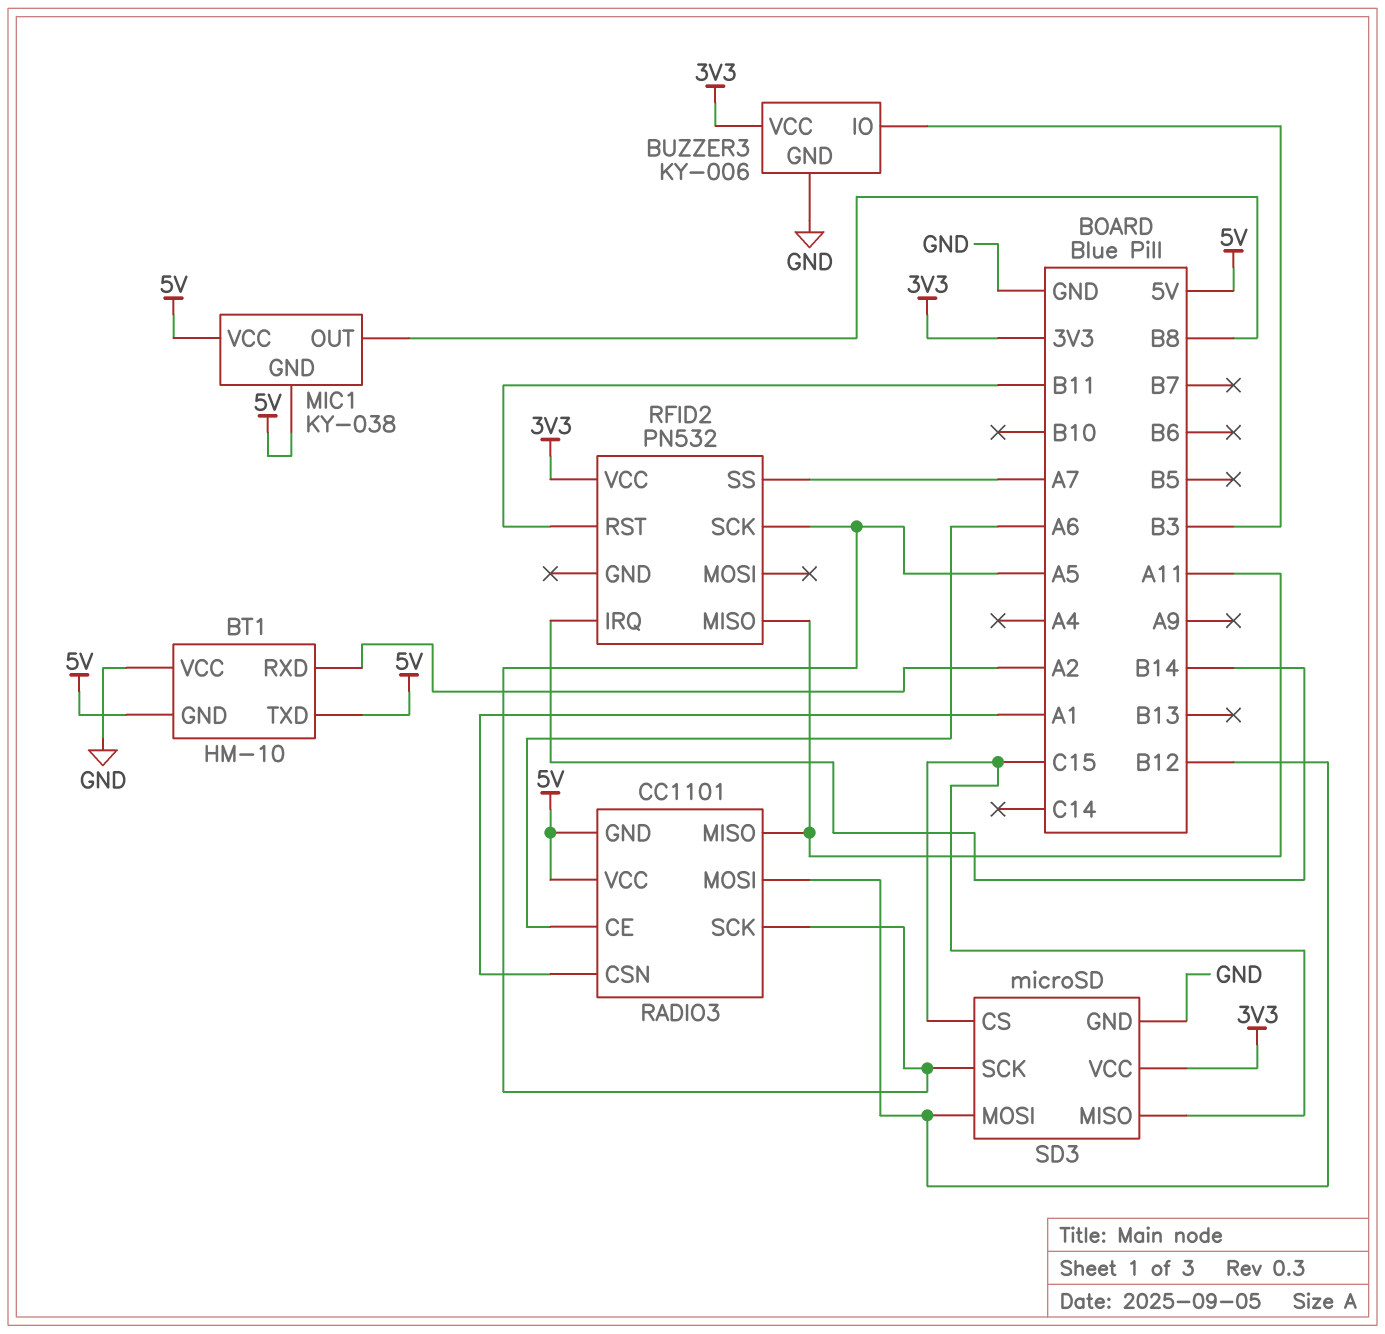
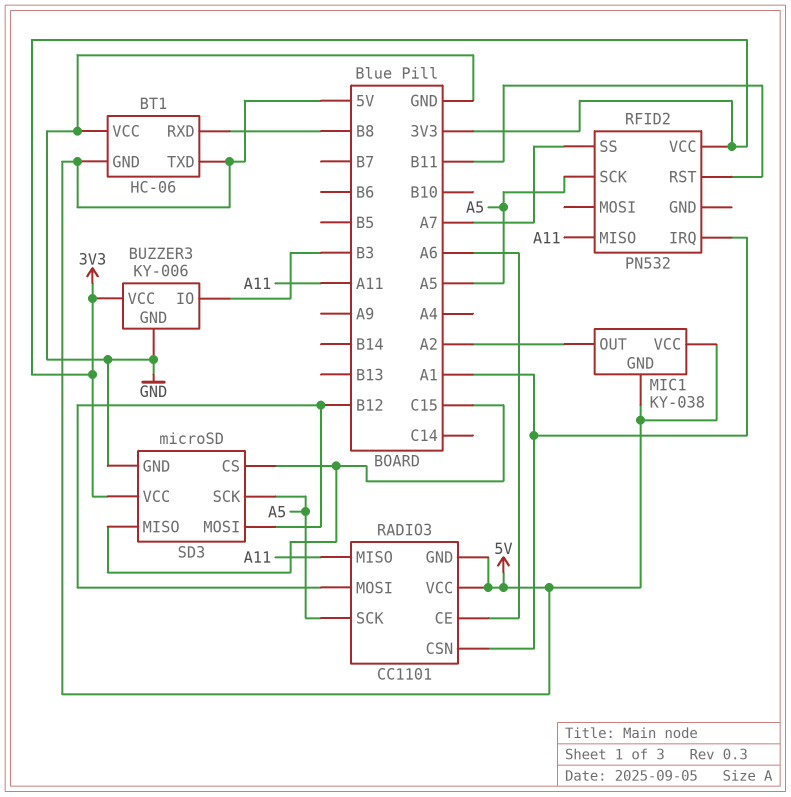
BT1: HM-10 -> HC-06
BT1 pin RXD: A2 -> B8
MIC1 pin OUT: B8 -> A2
RFID2 pin IRQ: B14 -> A1

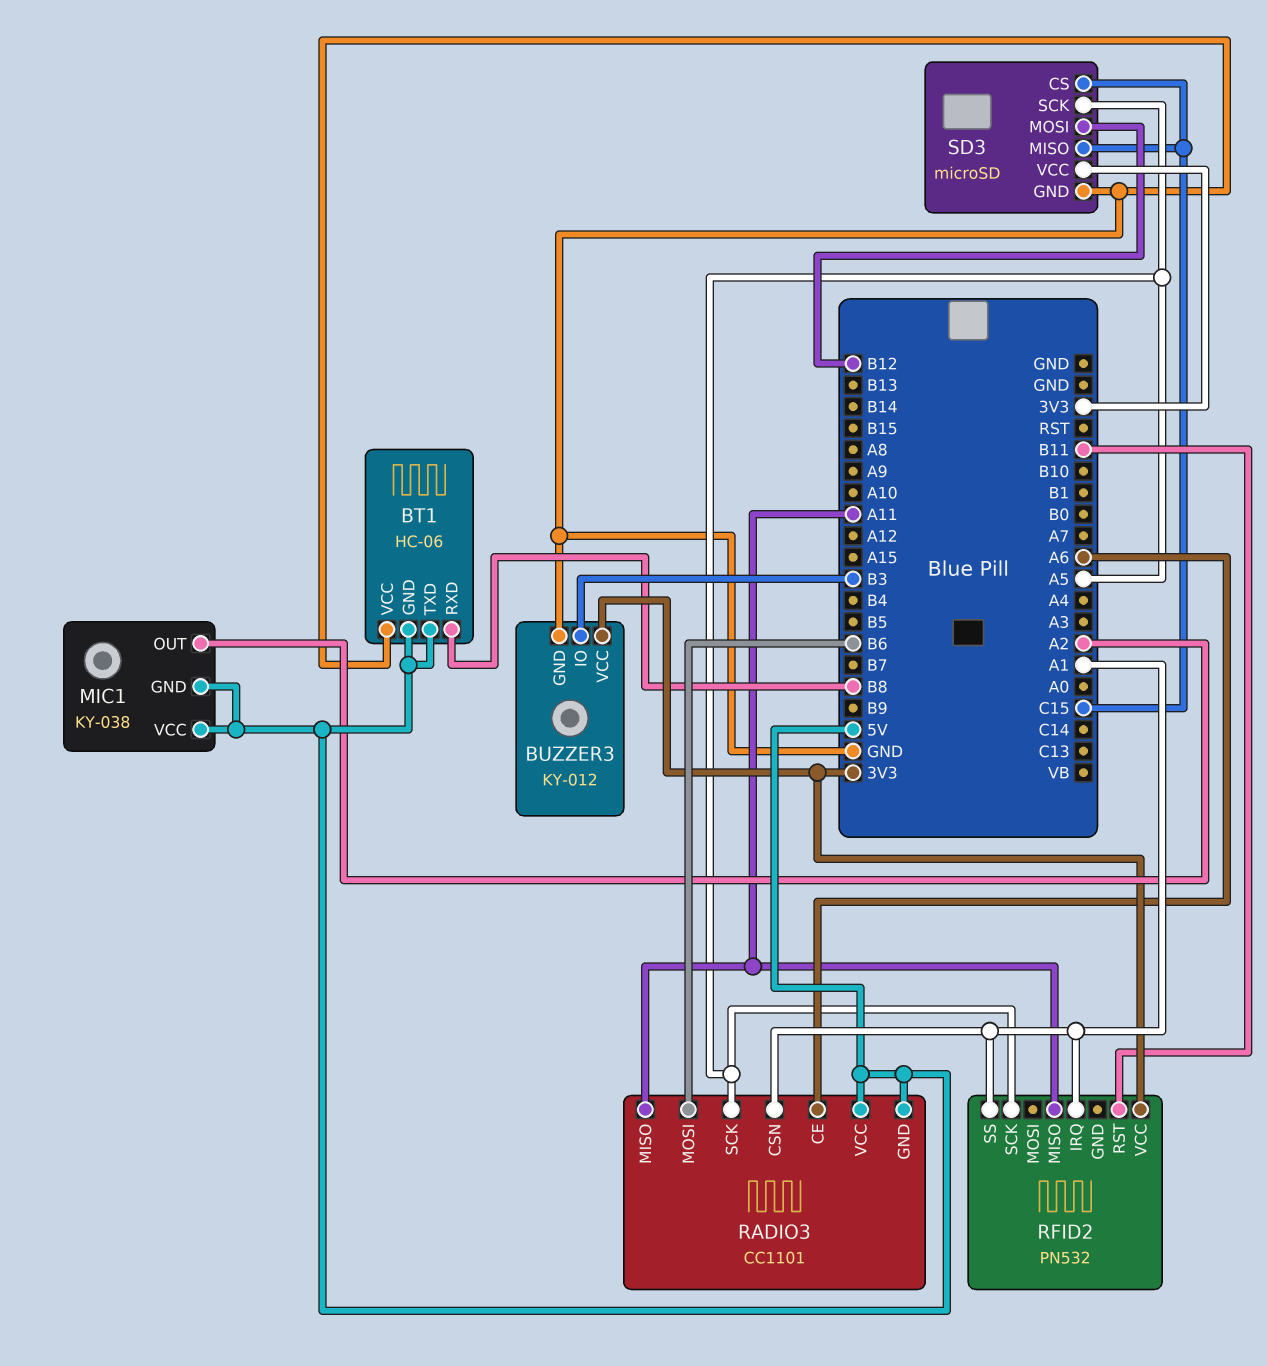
BUZZER3: KY-006 -> KY-012
RADIO3 pin MOSI: B12 -> B6
RFID2 pin SS: A7 -> A1

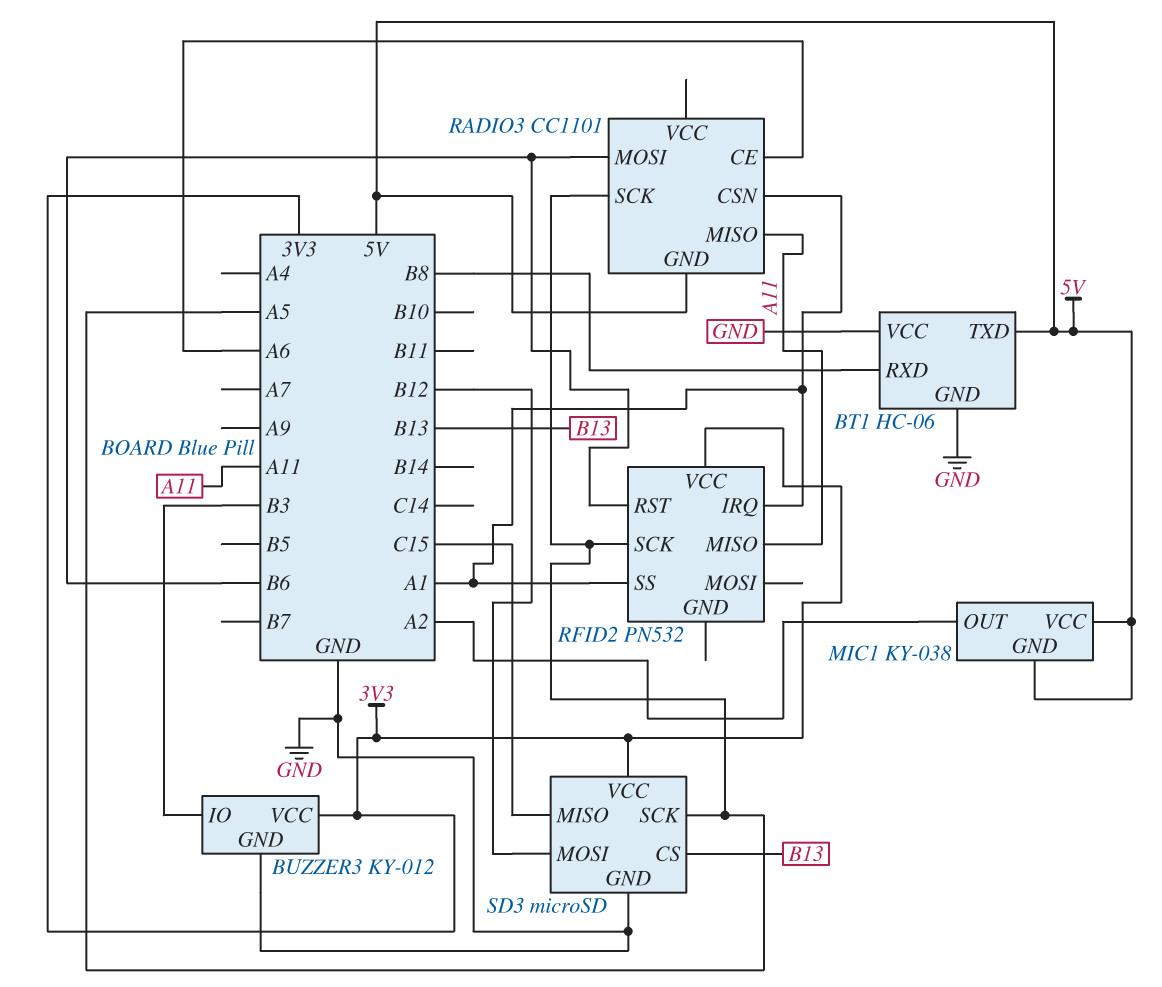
BT1 pin GND: 5V -> GND
RADIO3 pin VCC: 5V -> none
RFID2 pin RST: B11 -> B6
SD3 pin CS: C15 -> B13

